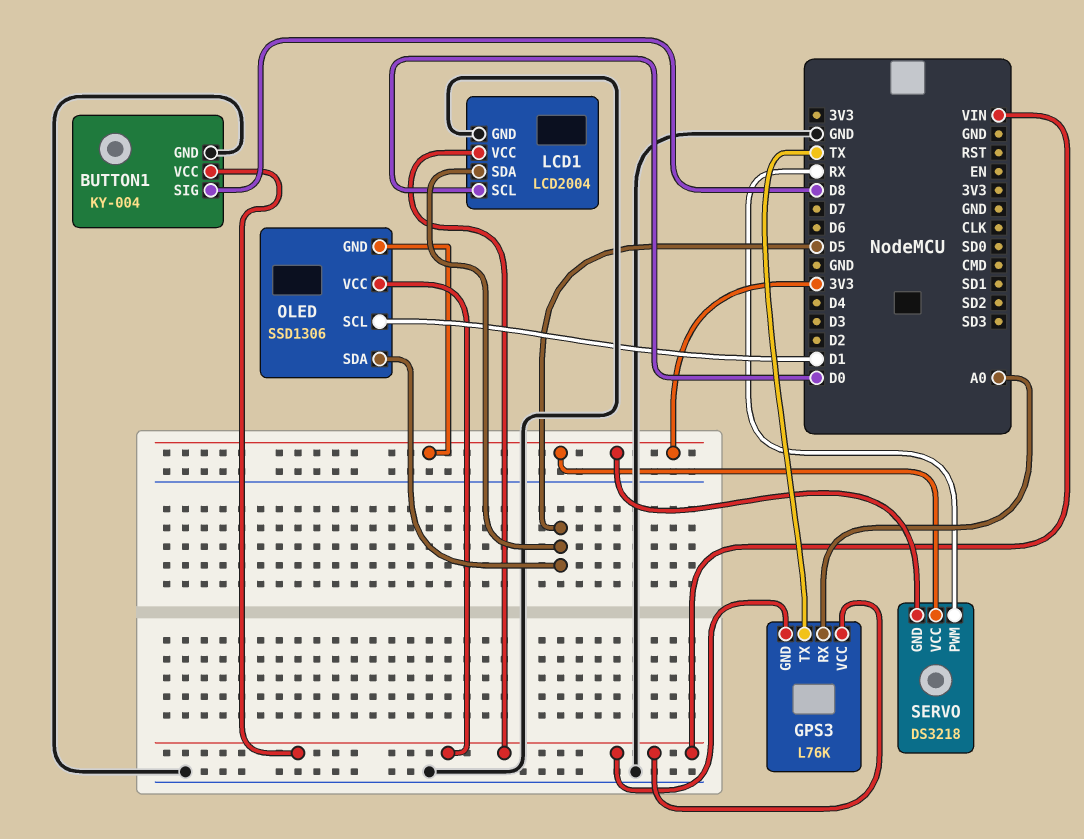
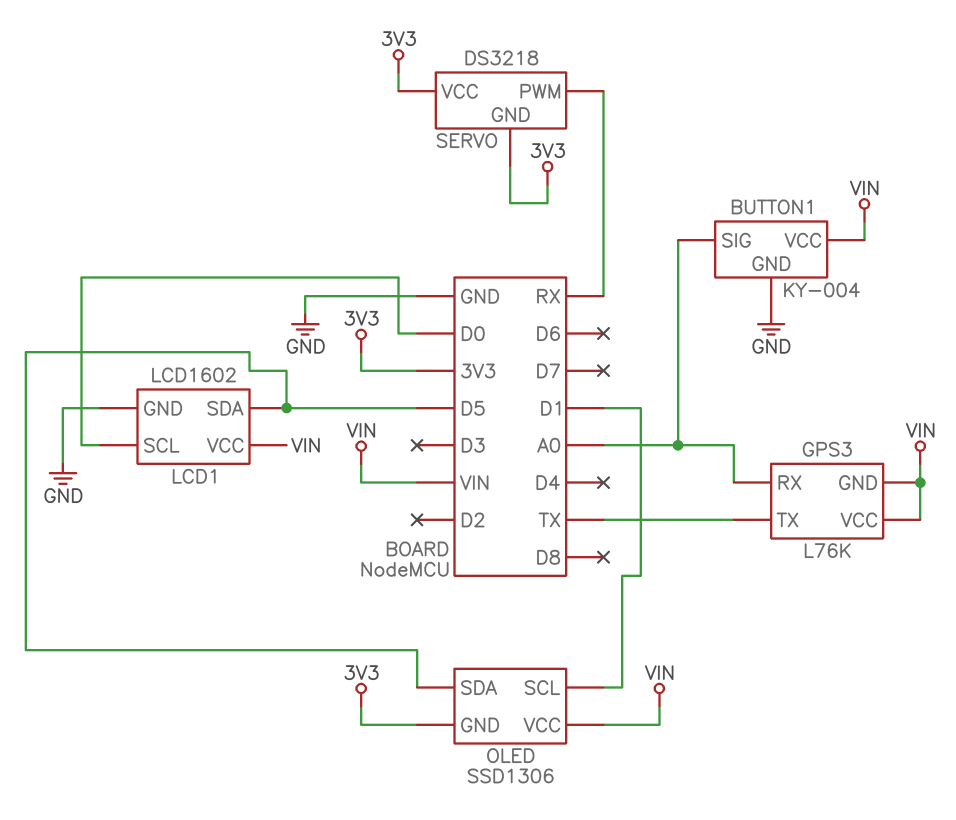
BUTTON1 pin SIG: D8 -> A0
LCD1: LCD2004 -> LCD1602

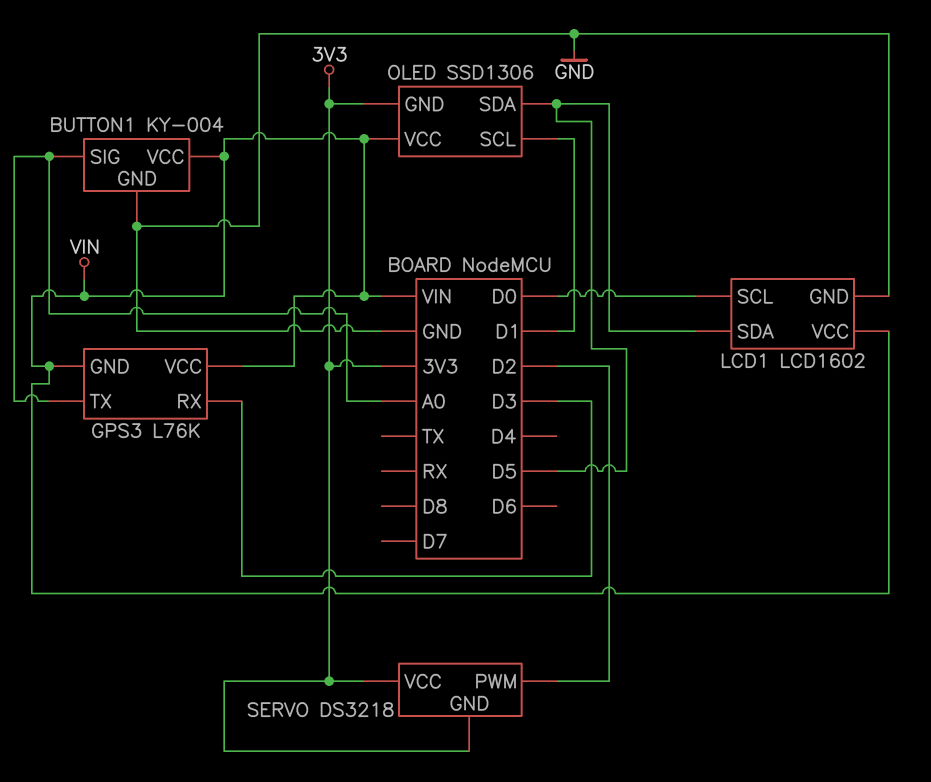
GPS3 pin RX: A0 -> D3
GPS3 pin TX: TX -> A0
SERVO pin PWM: RX -> D2

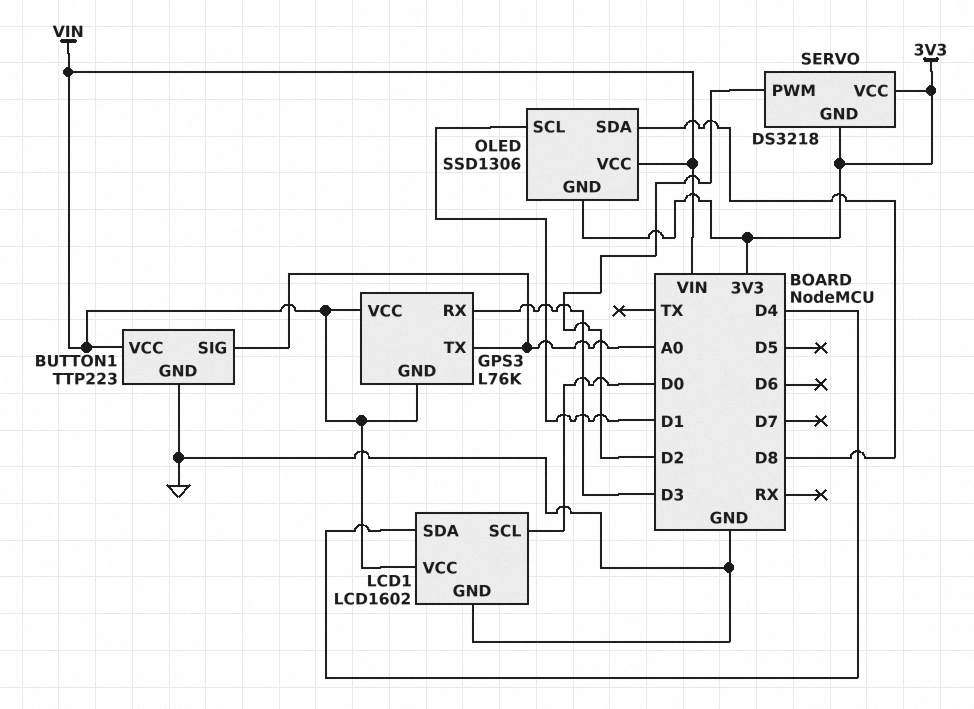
BUTTON1: KY-004 -> TTP223
LCD1 pin SDA: D5 -> D4
OLED pin SDA: D5 -> D8

